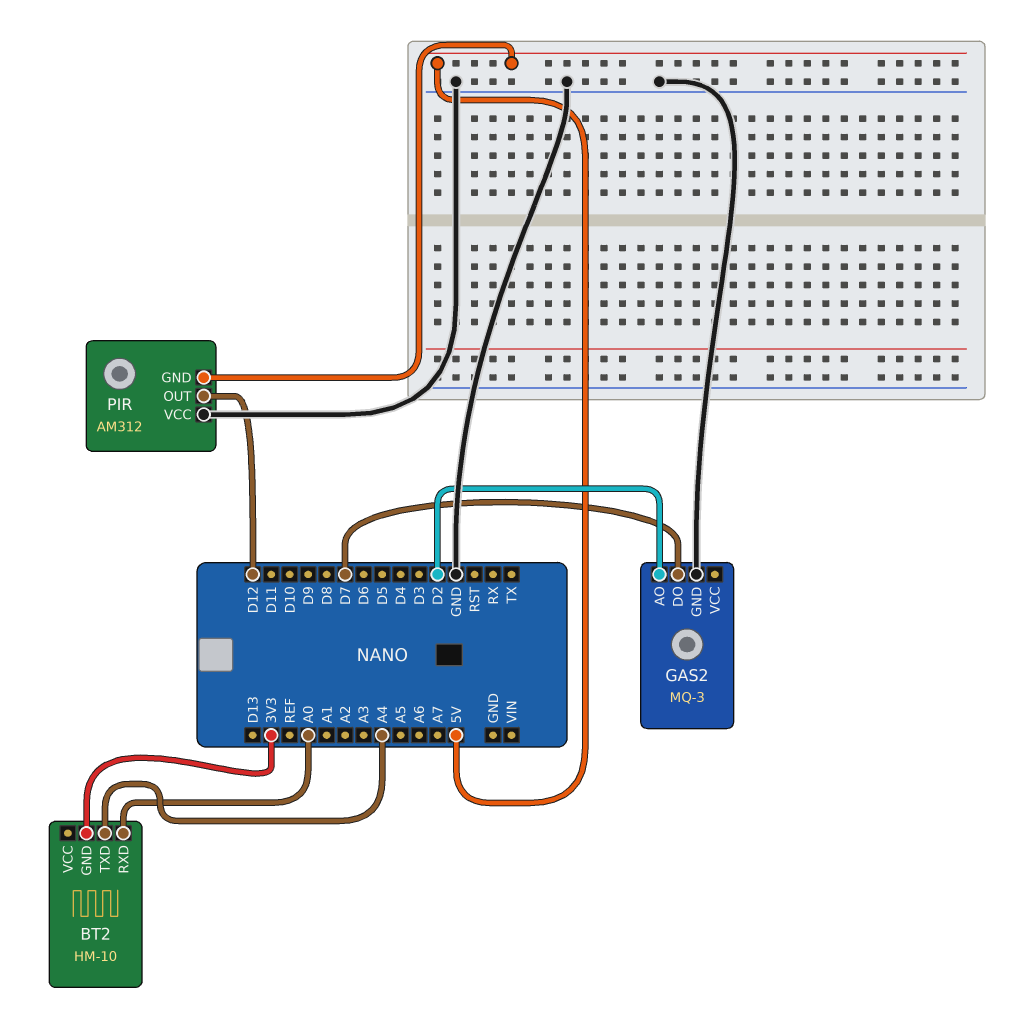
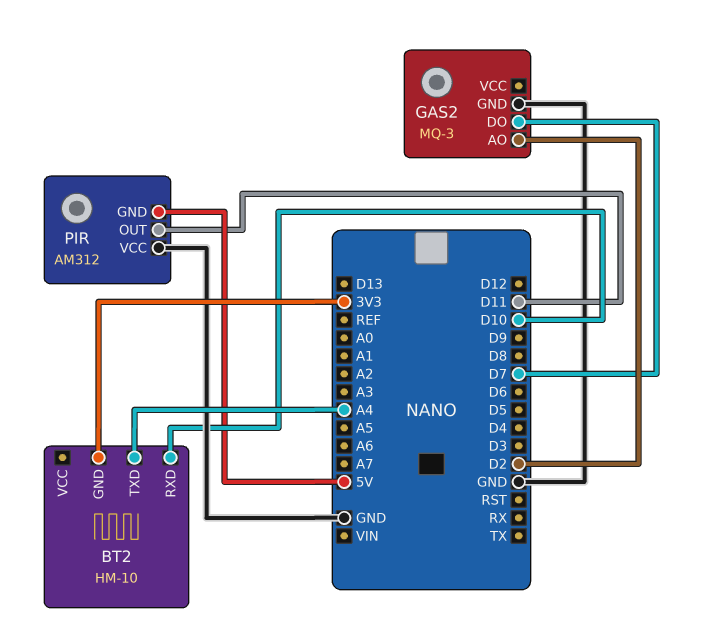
BT2 pin RXD: A0 -> D10
PIR pin OUT: D12 -> D11

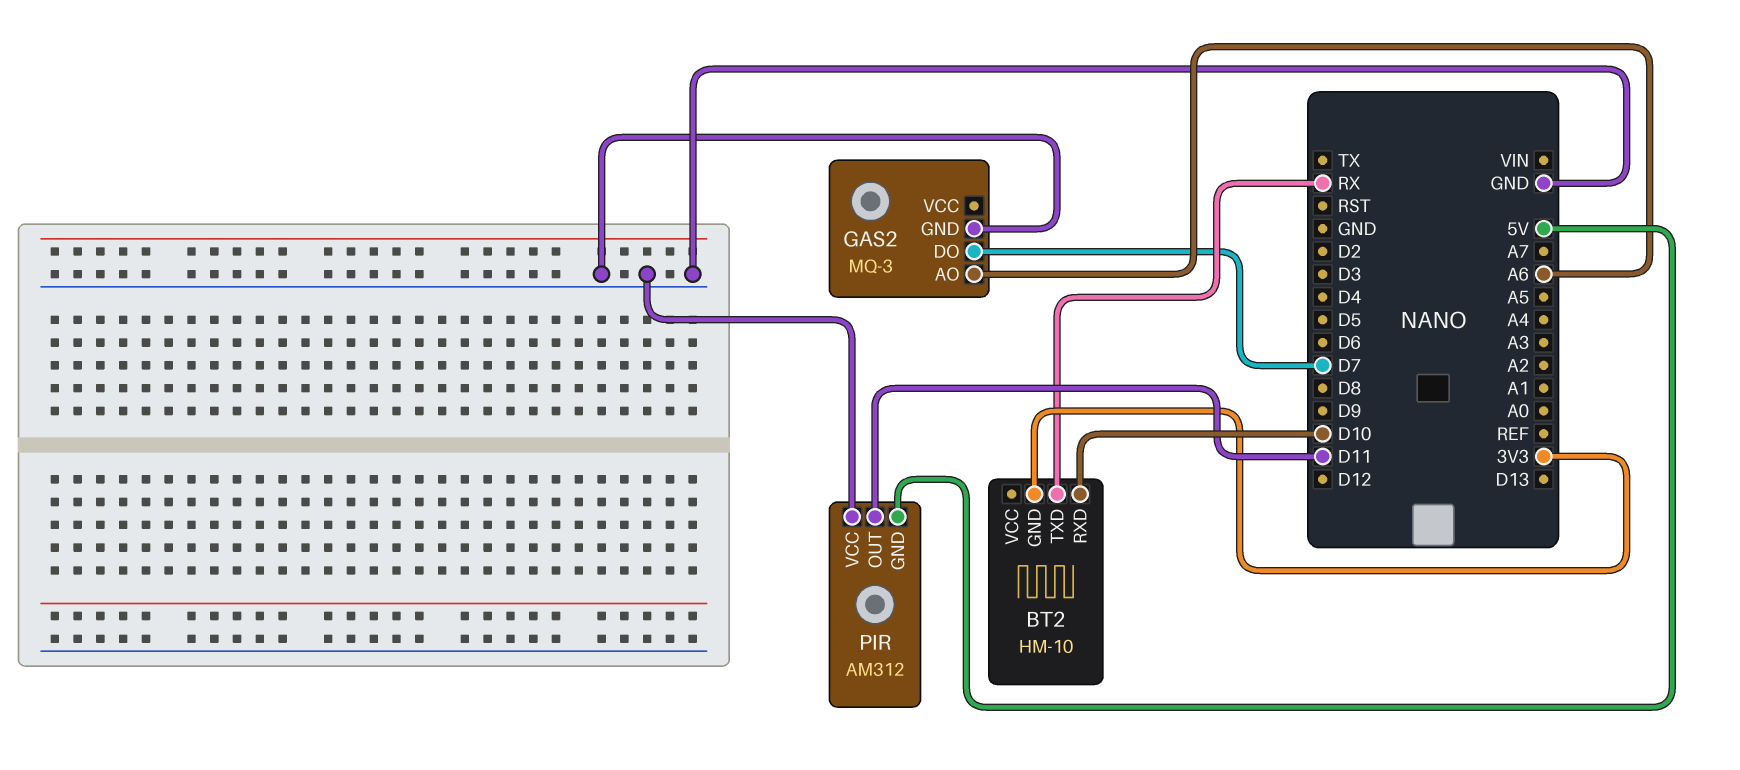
BT2 pin TXD: A4 -> RX
GAS2 pin AO: D2 -> A6

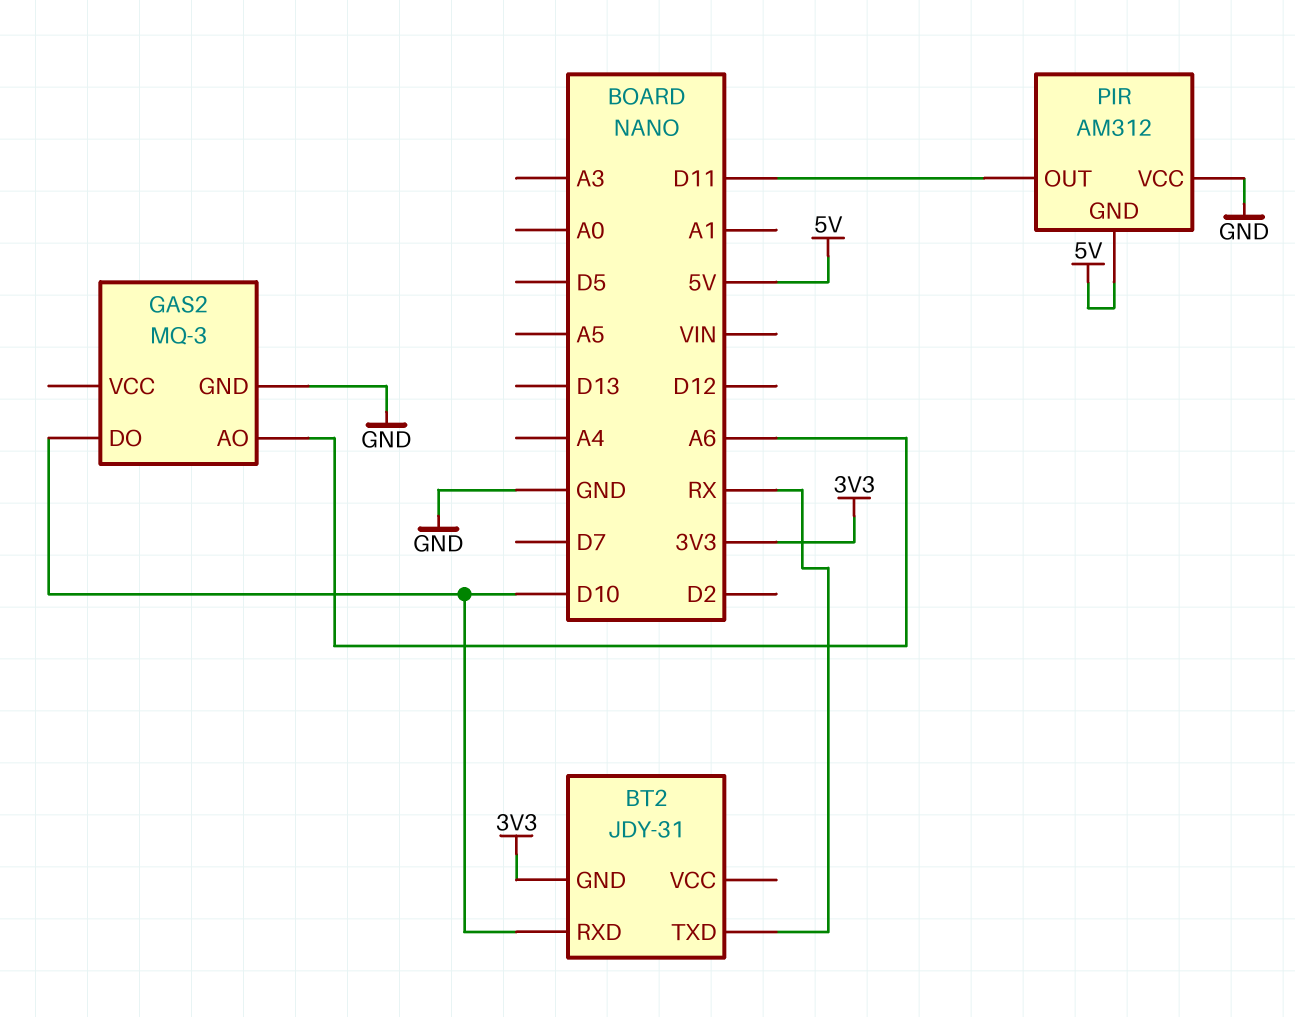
BT2: HM-10 -> JDY-31
GAS2 pin DO: D7 -> D10

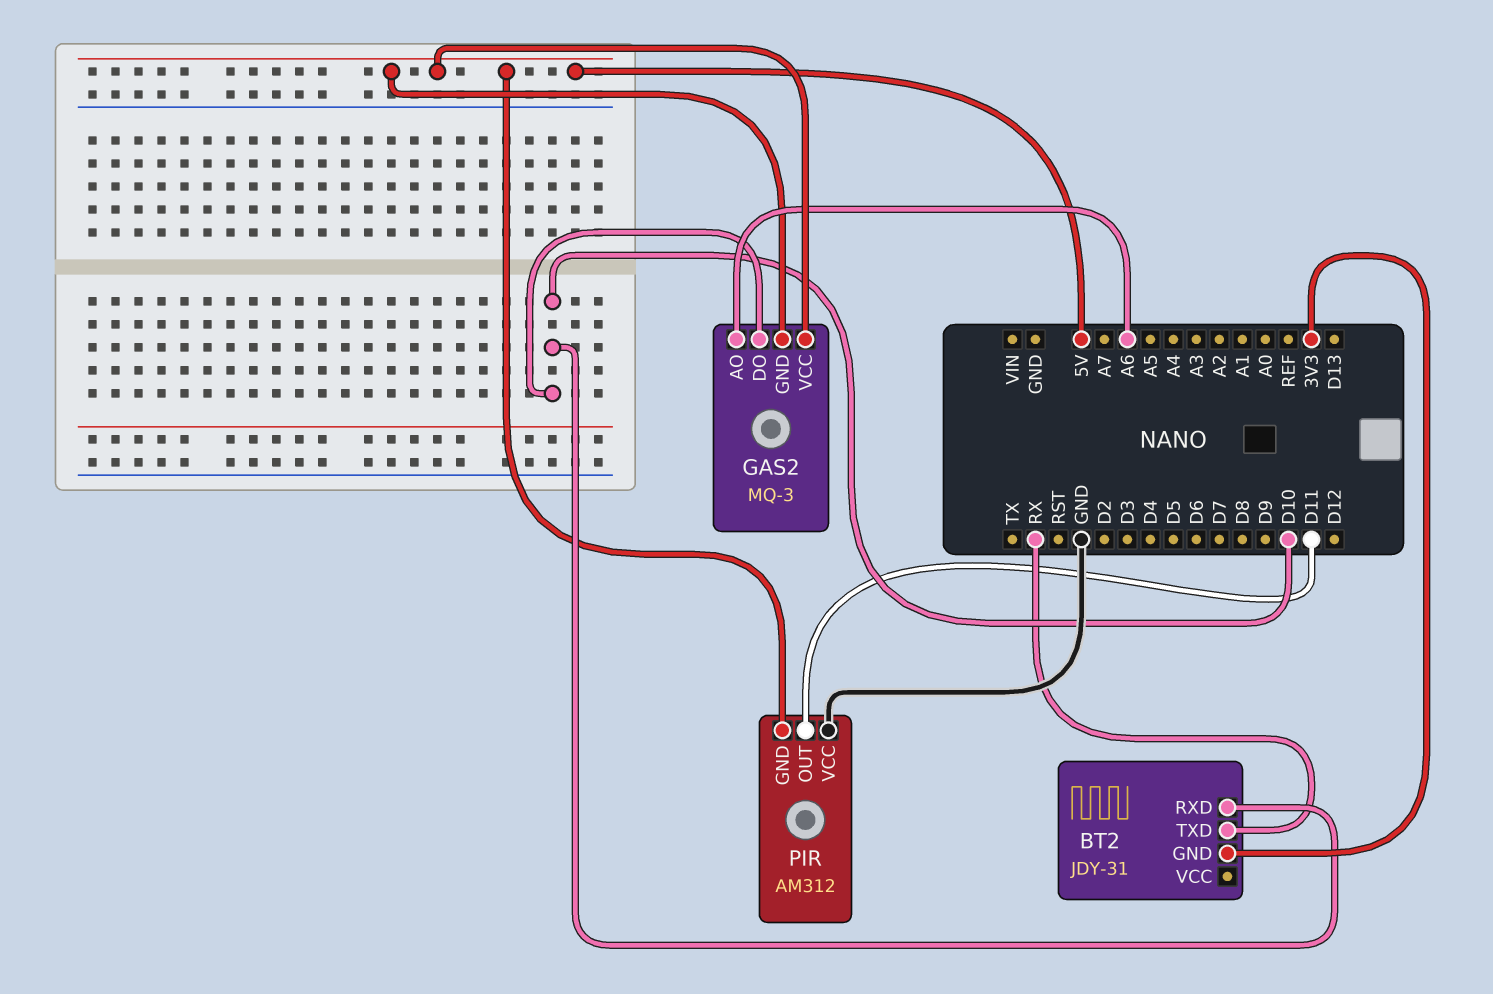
GAS2 pin GND: GND -> 5V
GAS2 pin VCC: none -> 5V

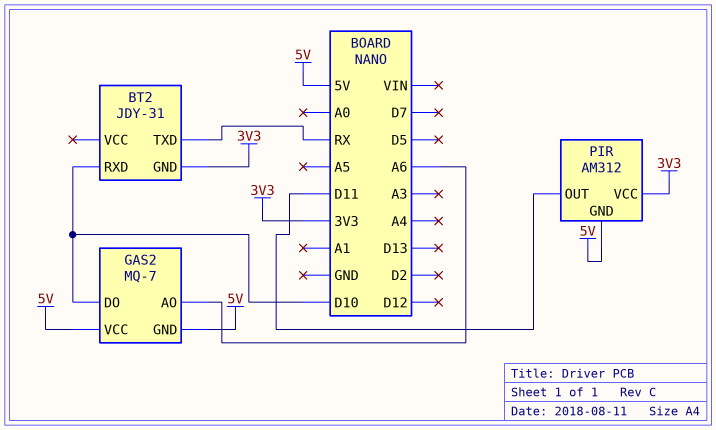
GAS2: MQ-3 -> MQ-7
PIR pin VCC: GND -> 3V3

